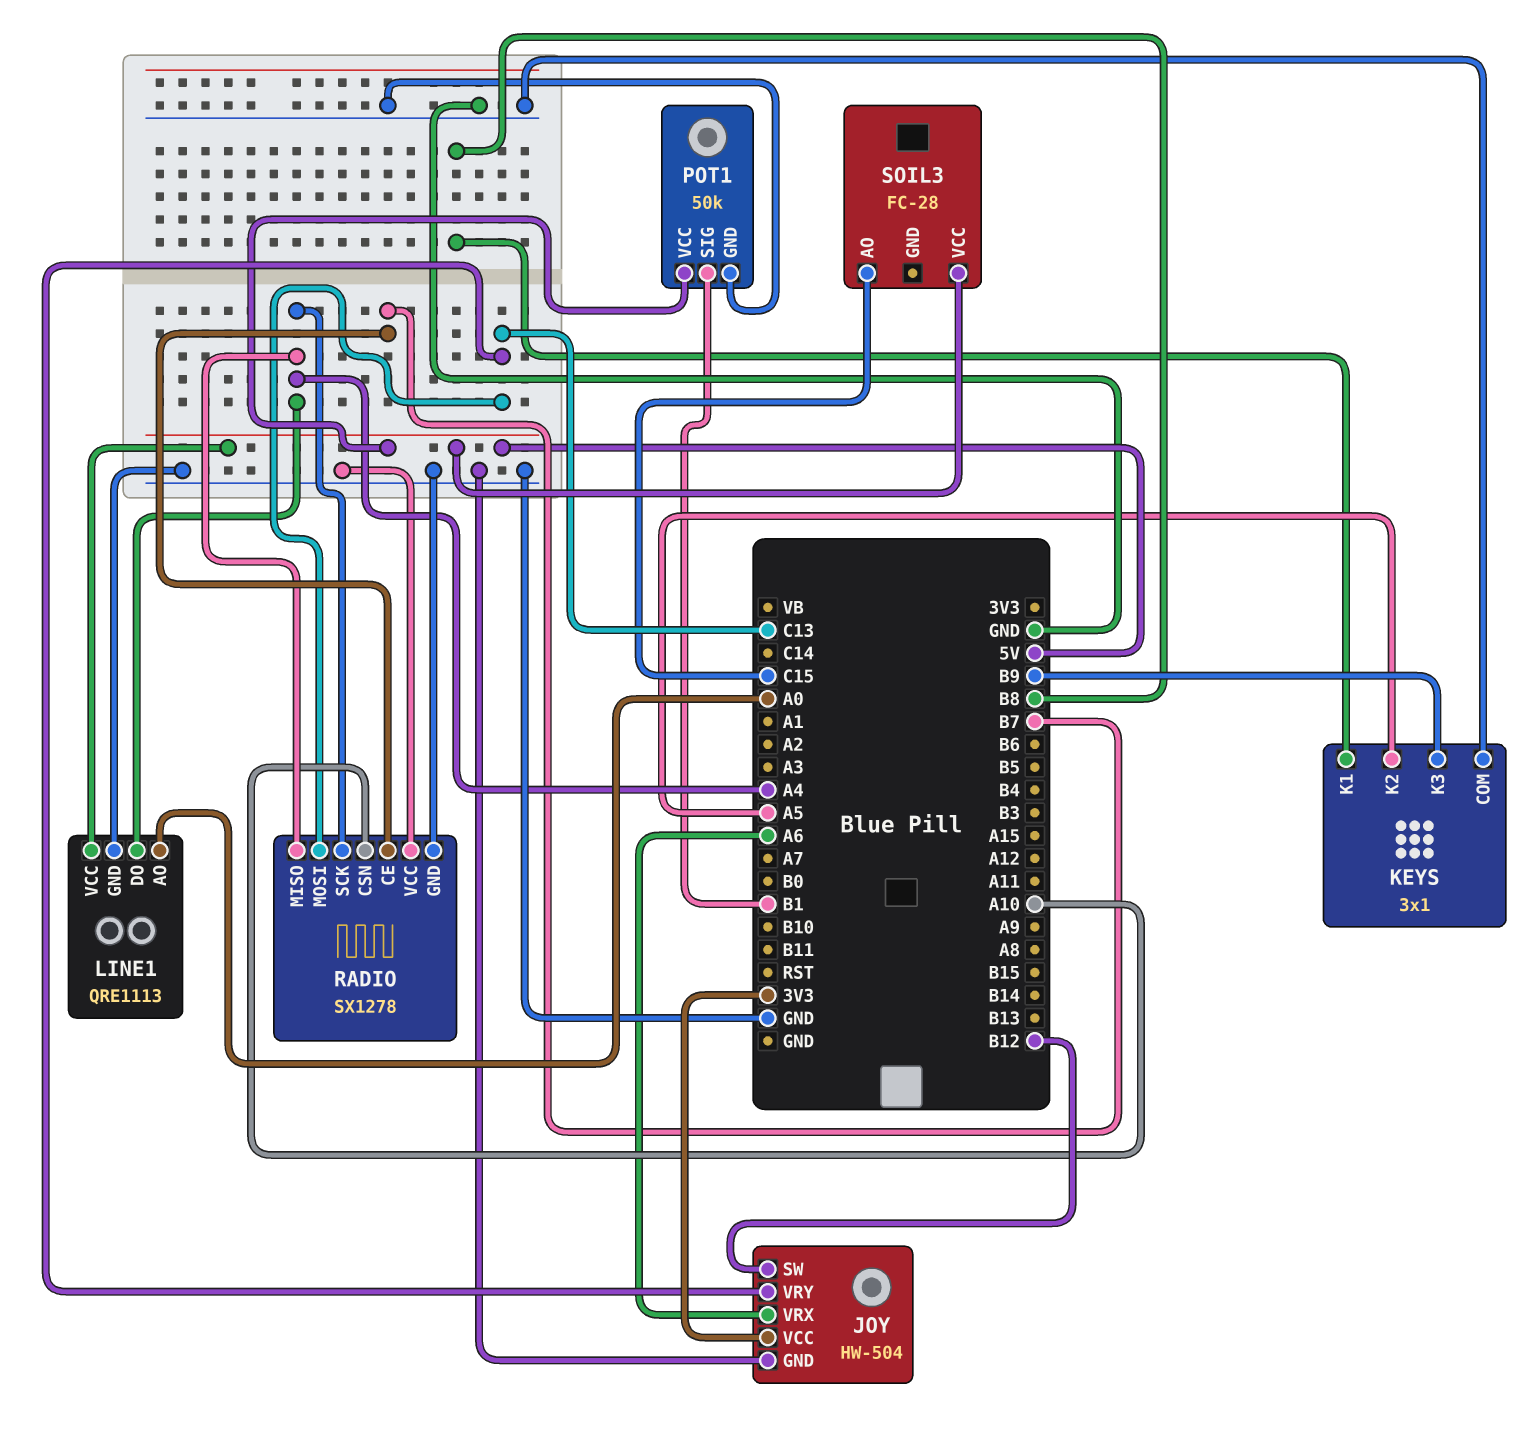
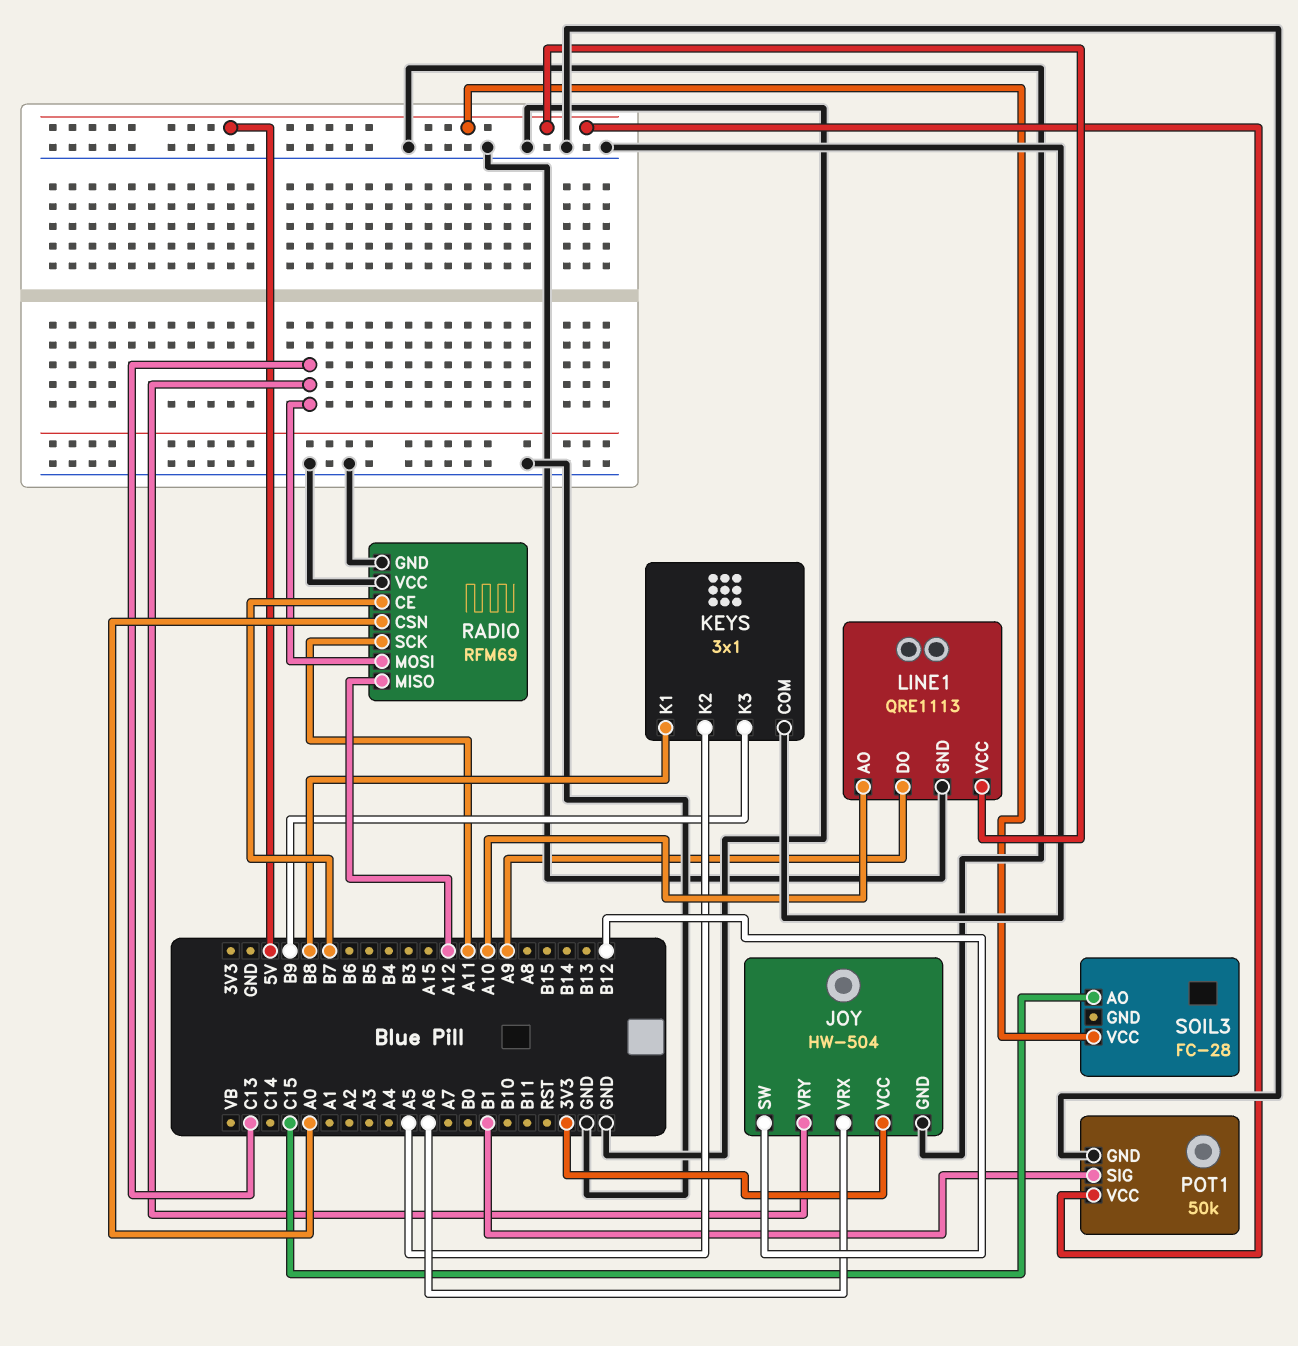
LINE1 pin AO: A0 -> A10
LINE1 pin DO: A4 -> A9
RADIO: SX1278 -> RFM69
RADIO pin CSN: A10 -> A0
RADIO pin MISO: A4 -> A12
RADIO pin SCK: A4 -> A11

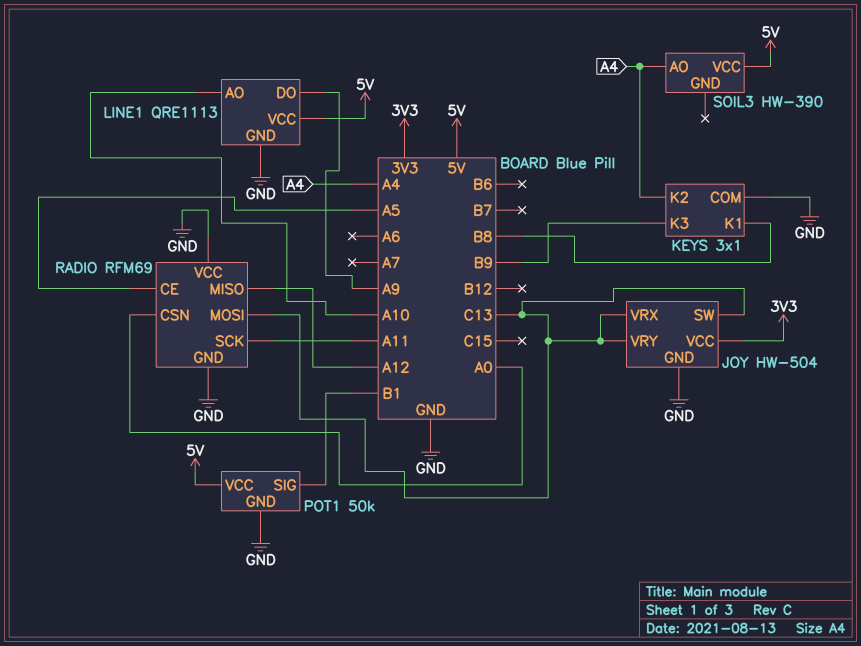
JOY pin SW: B12 -> C13
JOY pin VRX: A6 -> C13
KEYS pin K2: A5 -> A4
RADIO pin CE: B7 -> A5
SOIL3: FC-28 -> HW-390
SOIL3 pin AO: C15 -> A4

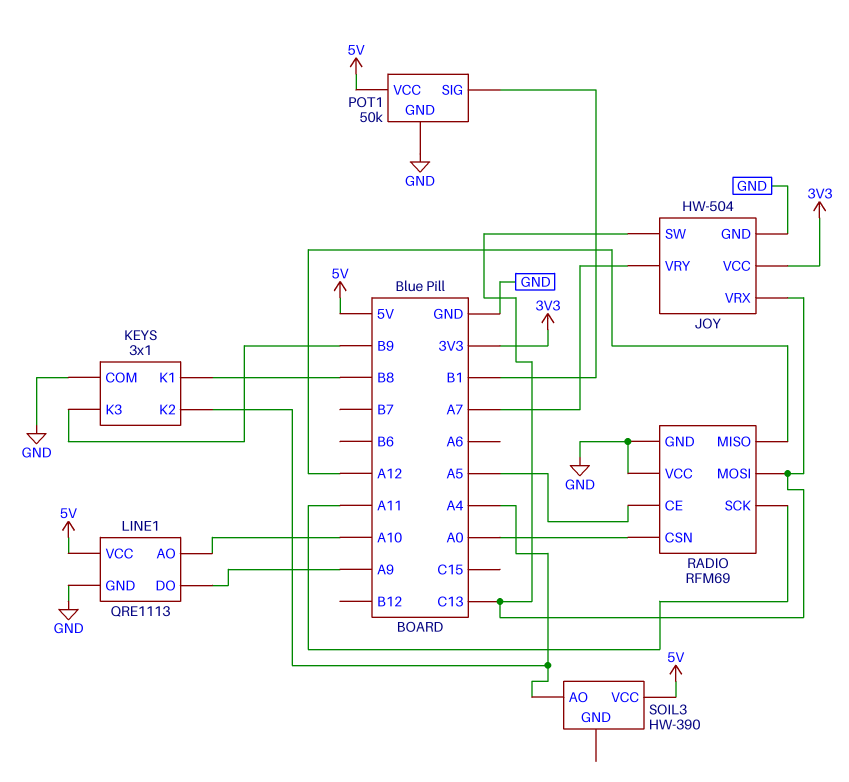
JOY pin VRY: C13 -> A7

